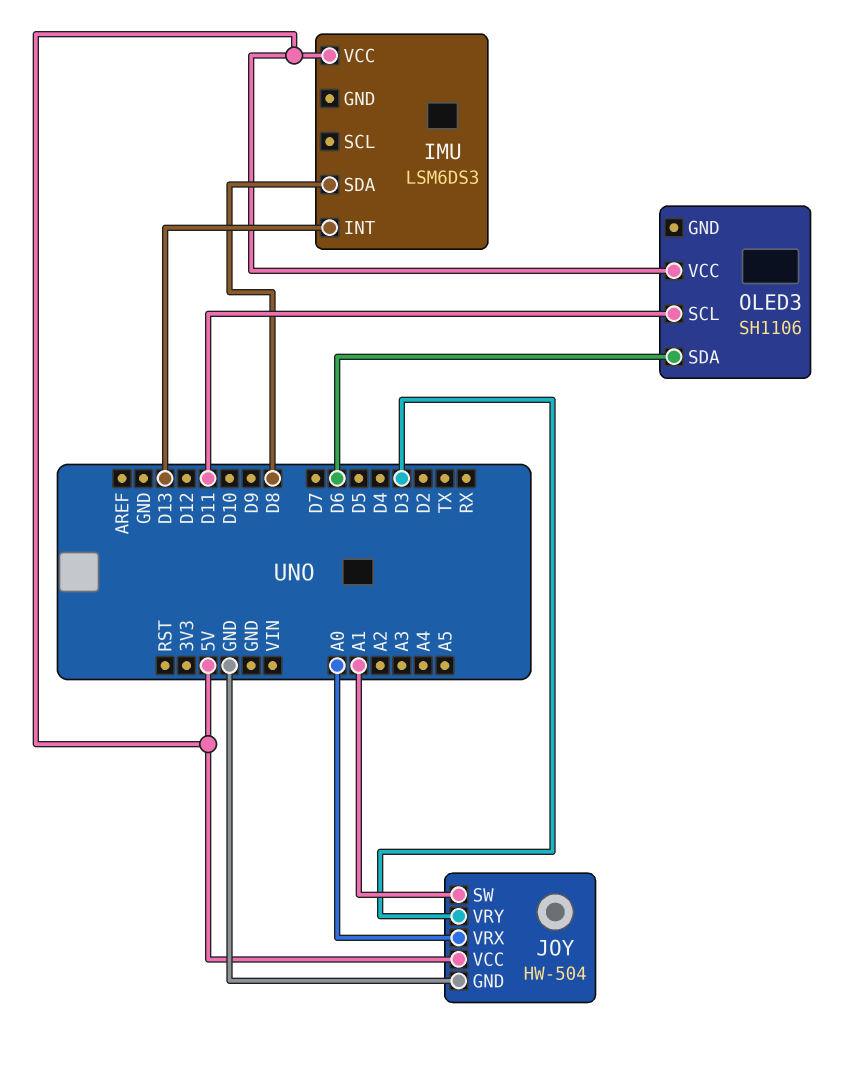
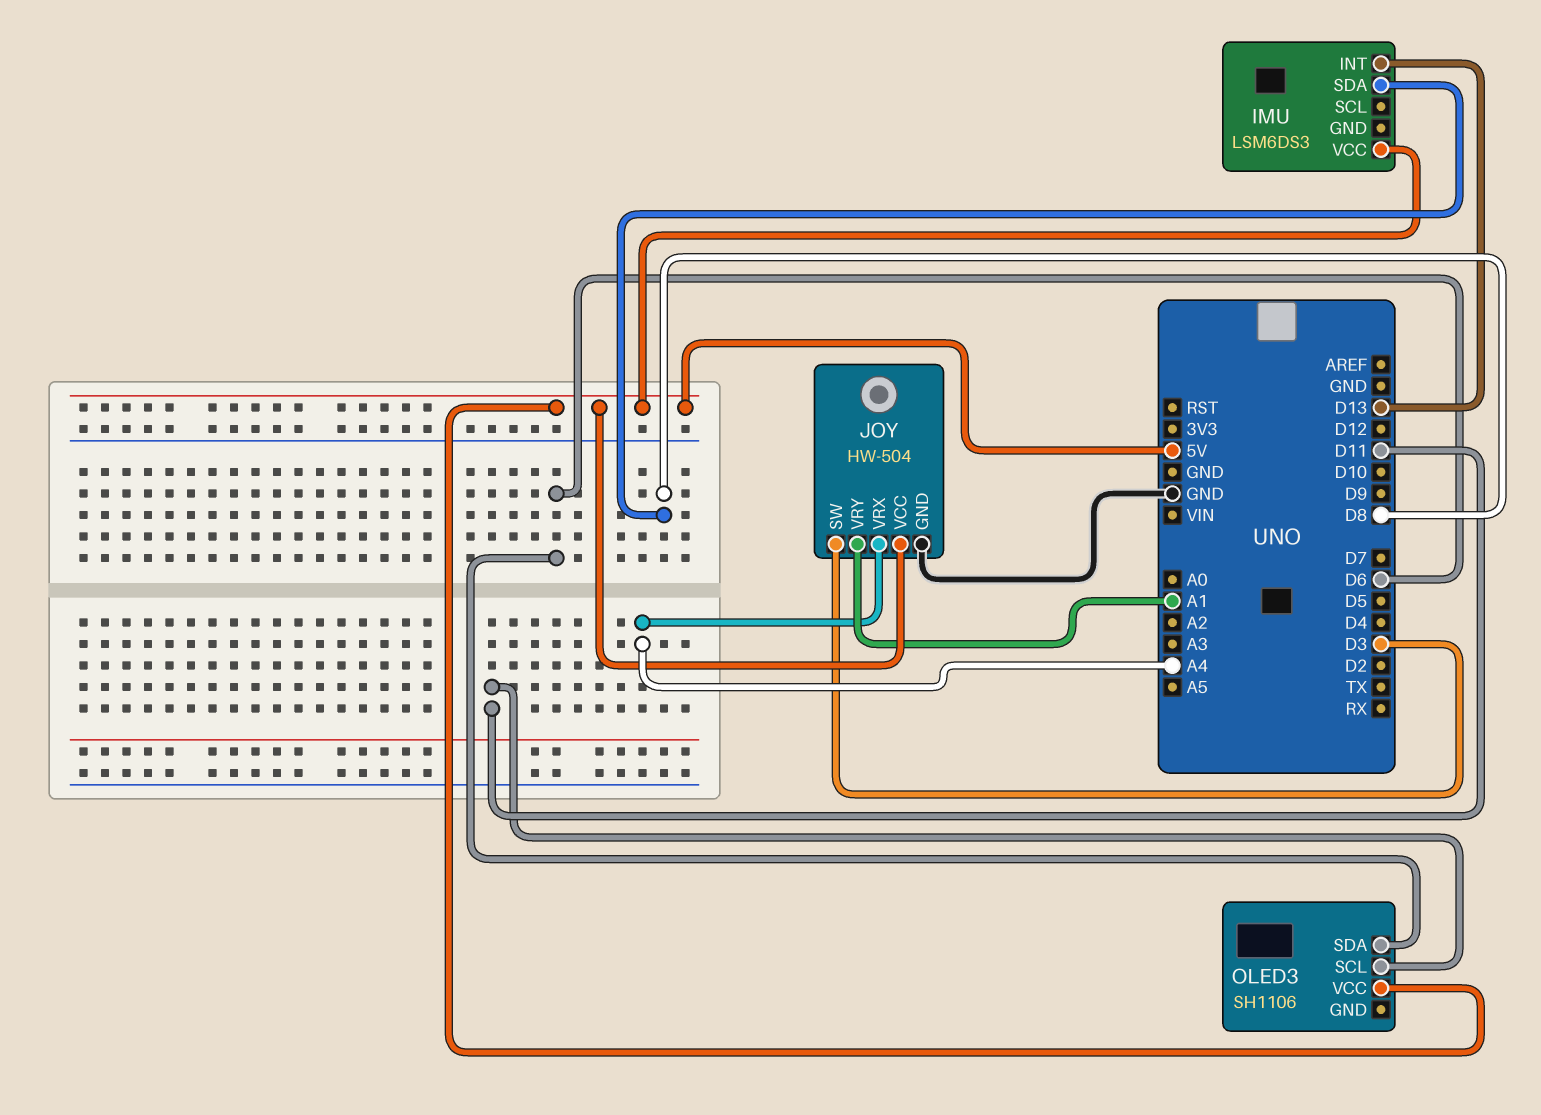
JOY pin SW: A1 -> D3
JOY pin VRX: A0 -> A4
JOY pin VRY: D3 -> A1

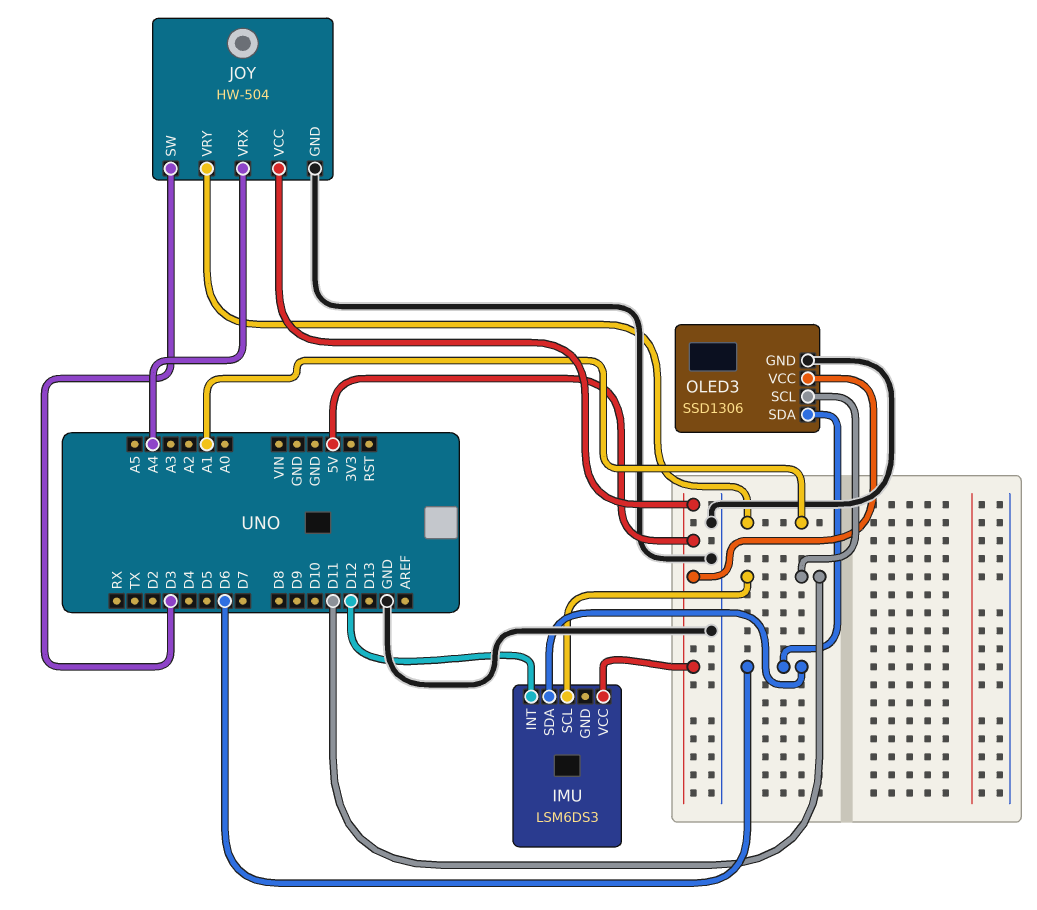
IMU pin INT: D13 -> D12
IMU pin SCL: none -> D11
IMU pin SDA: D8 -> D6
OLED3: SH1106 -> SSD1306
OLED3 pin GND: none -> GND

